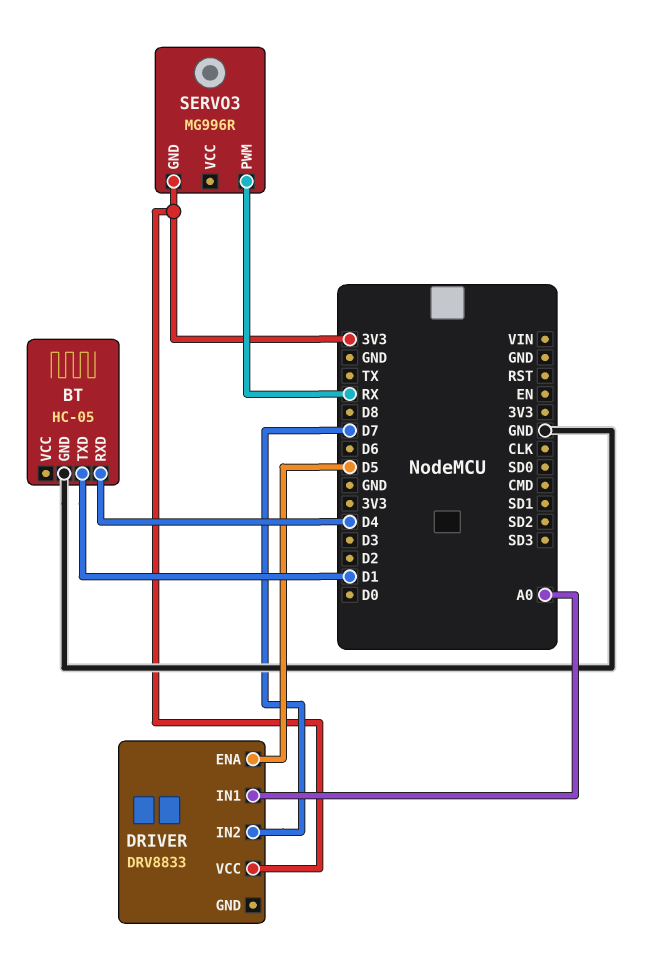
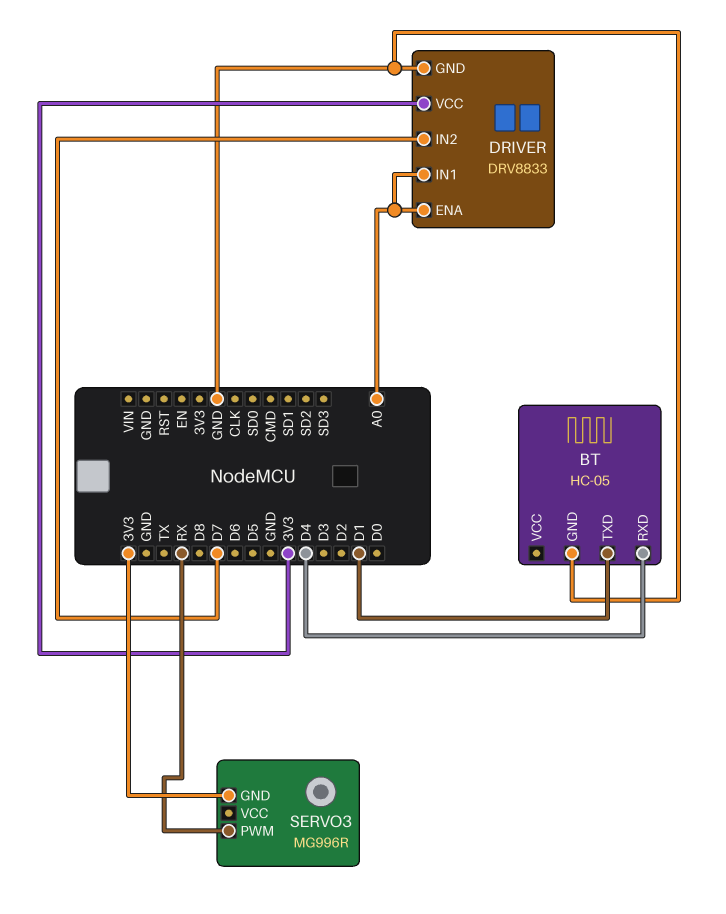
DRIVER pin ENA: D5 -> A0
DRIVER pin GND: none -> GND

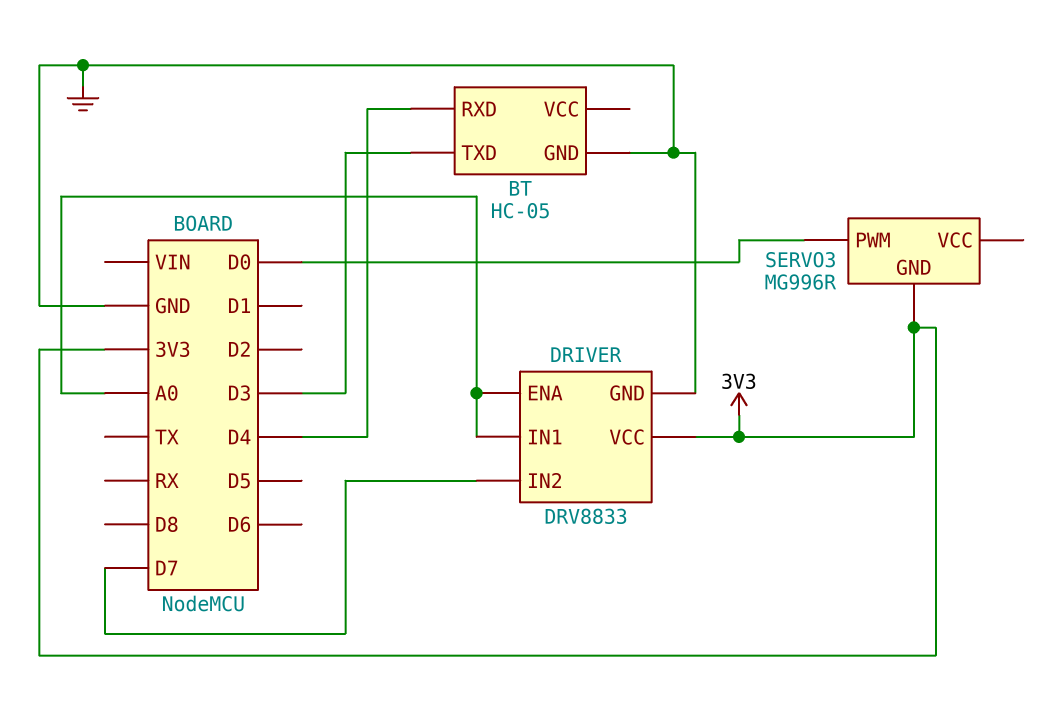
BT pin TXD: D1 -> D3
SERVO3 pin PWM: RX -> D0

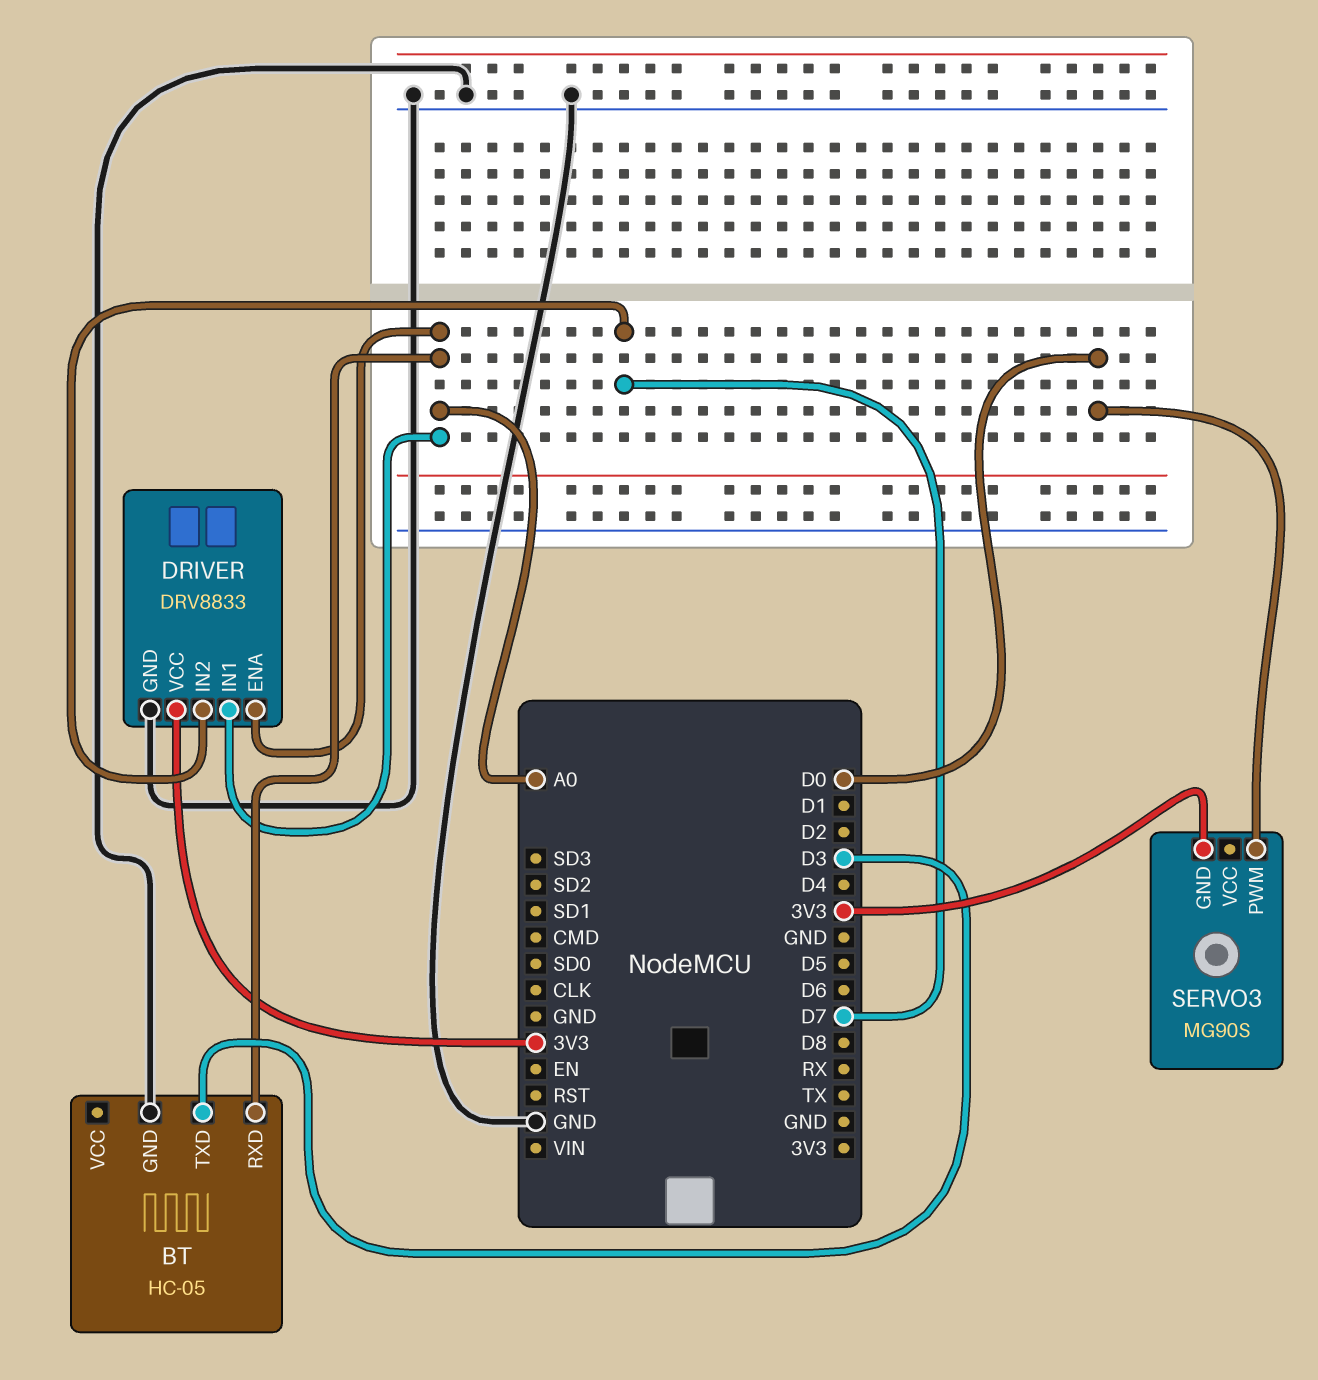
BT pin RXD: D4 -> A0
SERVO3: MG996R -> MG90S

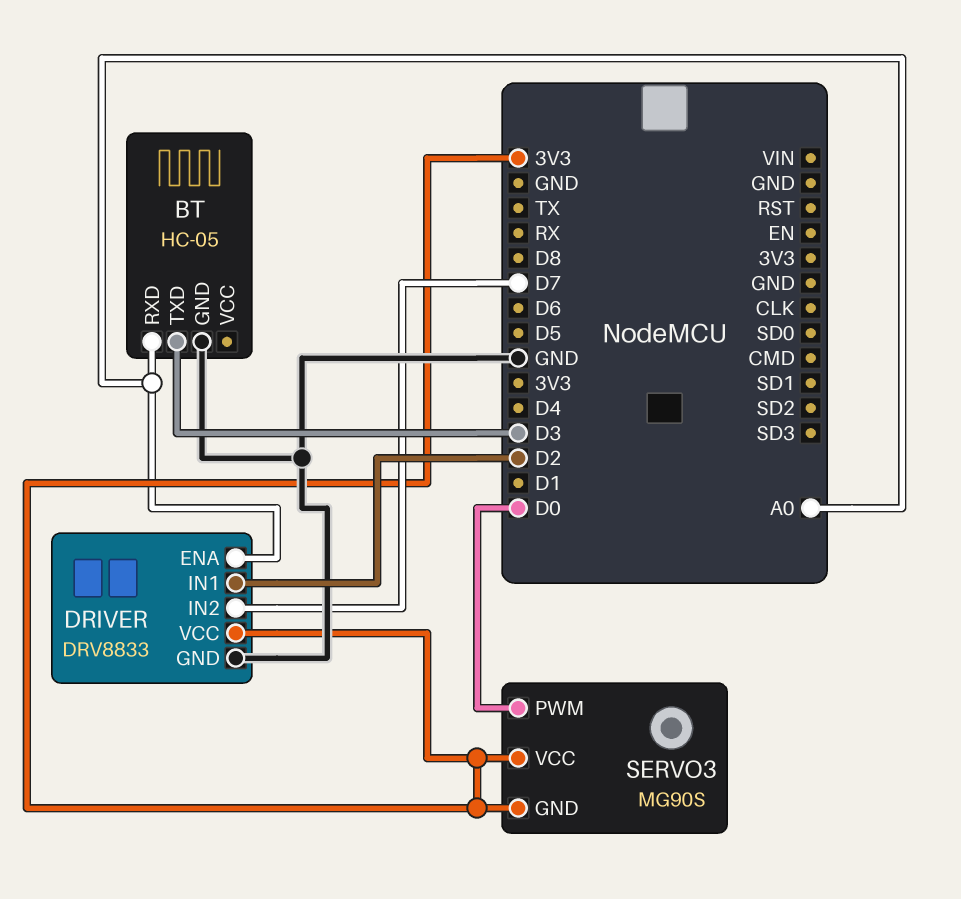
DRIVER pin IN1: A0 -> D2
SERVO3 pin VCC: none -> 3V3

